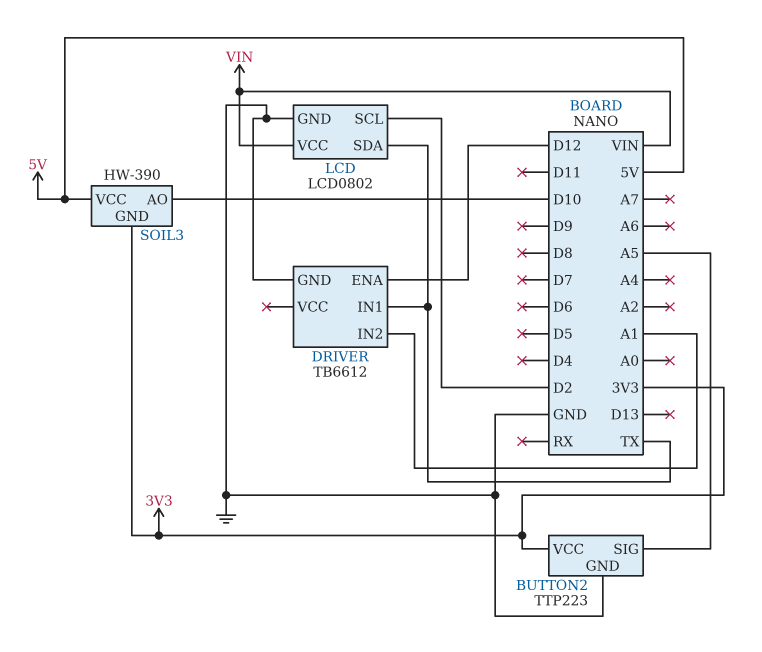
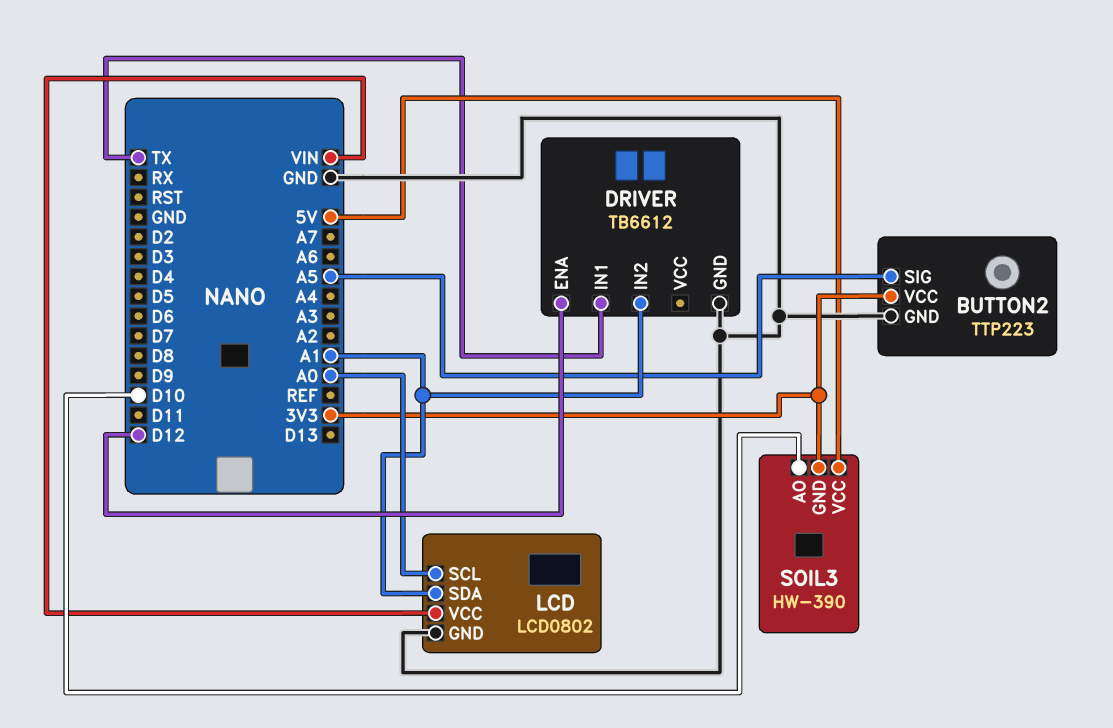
LCD pin SCL: D2 -> A0
LCD pin SDA: TX -> A1

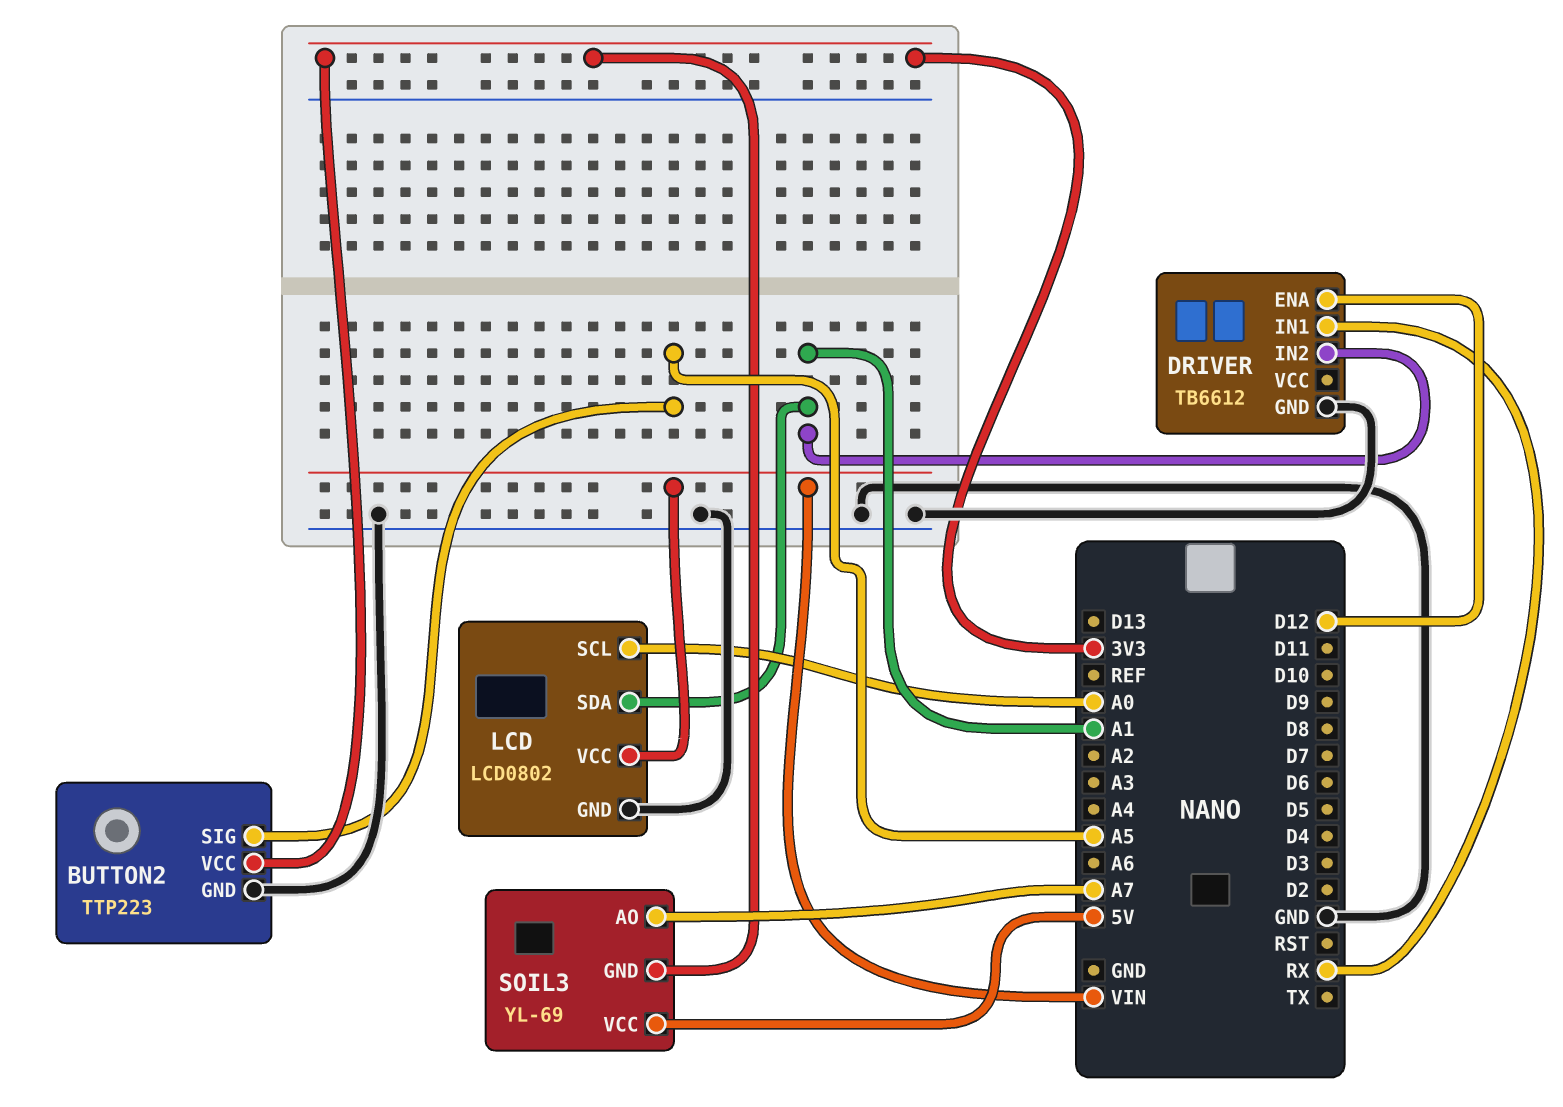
DRIVER pin IN1: TX -> RX
SOIL3: HW-390 -> YL-69
SOIL3 pin AO: D10 -> A7

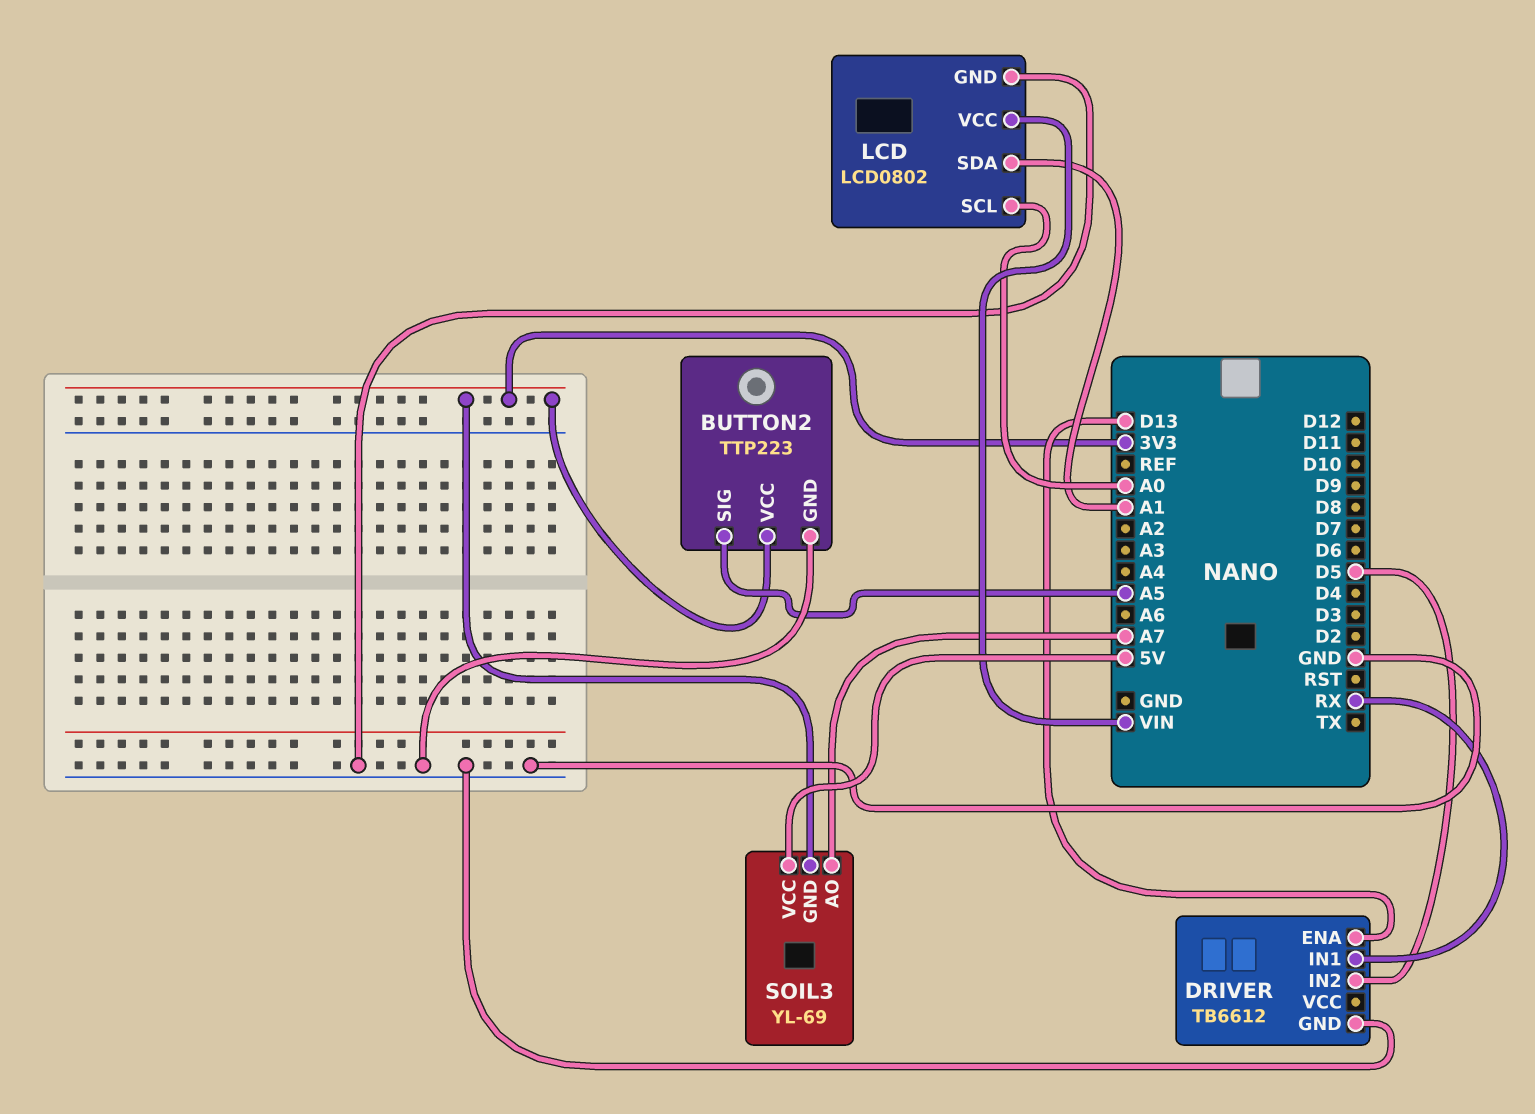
DRIVER pin ENA: D12 -> D13
DRIVER pin IN2: A1 -> D5

